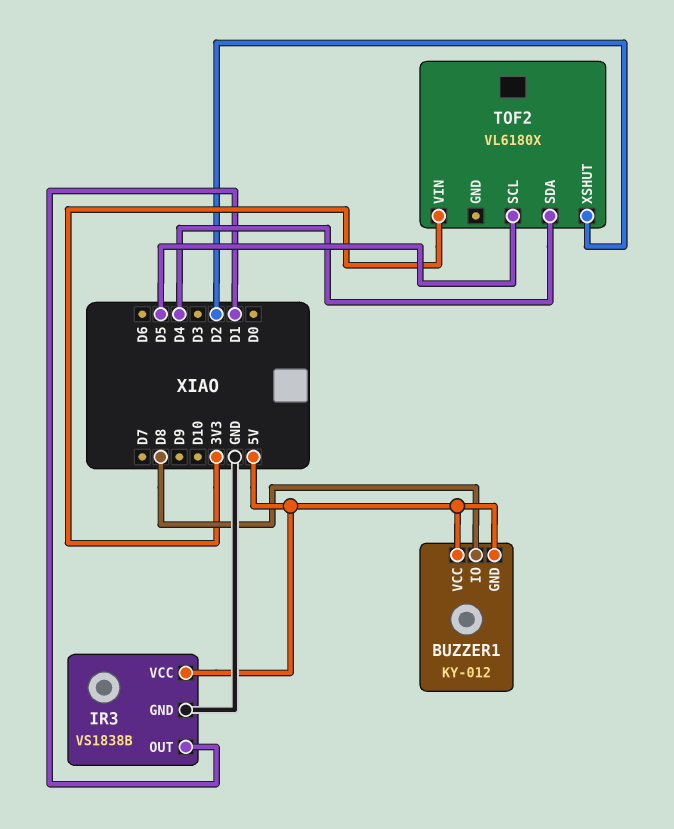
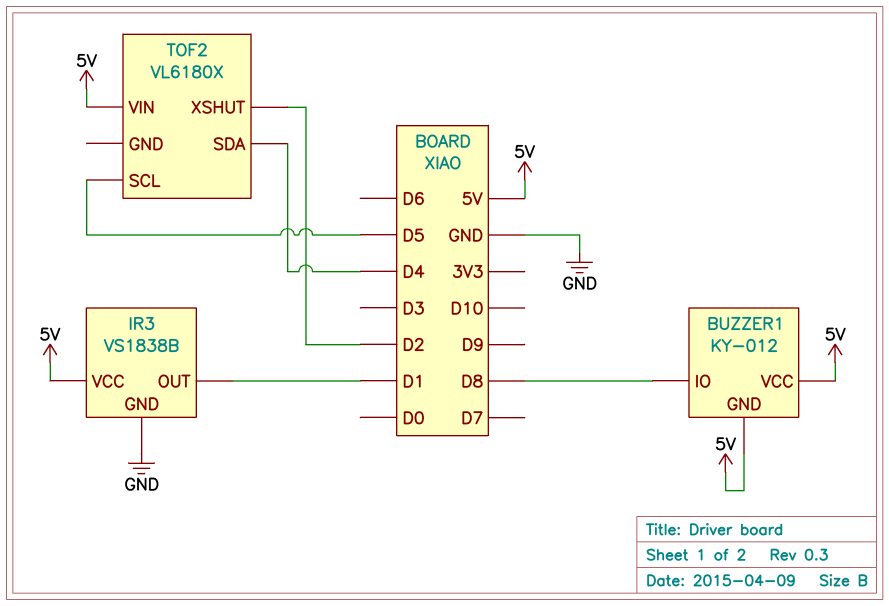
TOF2 pin VIN: 3V3 -> 5V

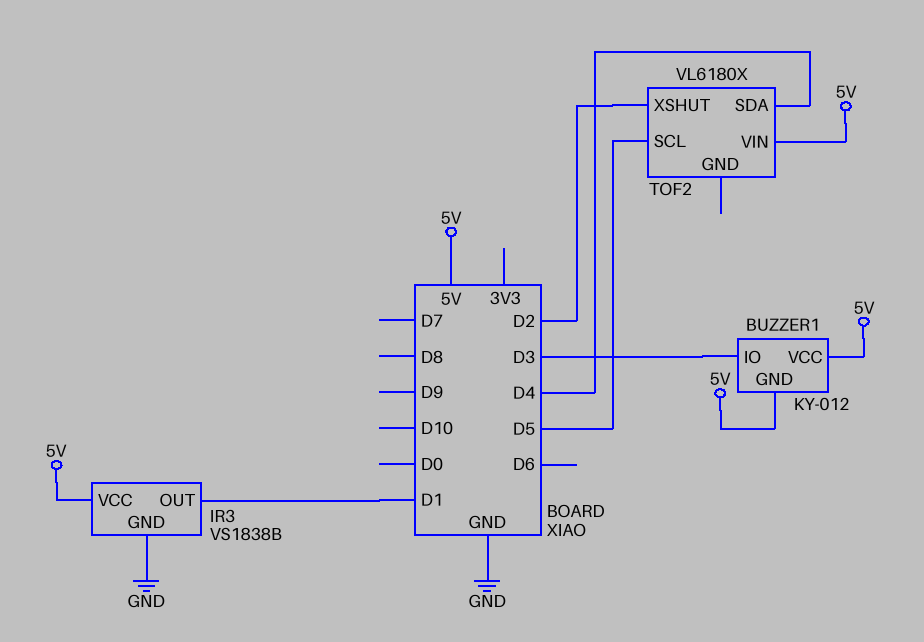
BUZZER1 pin IO: D8 -> D3

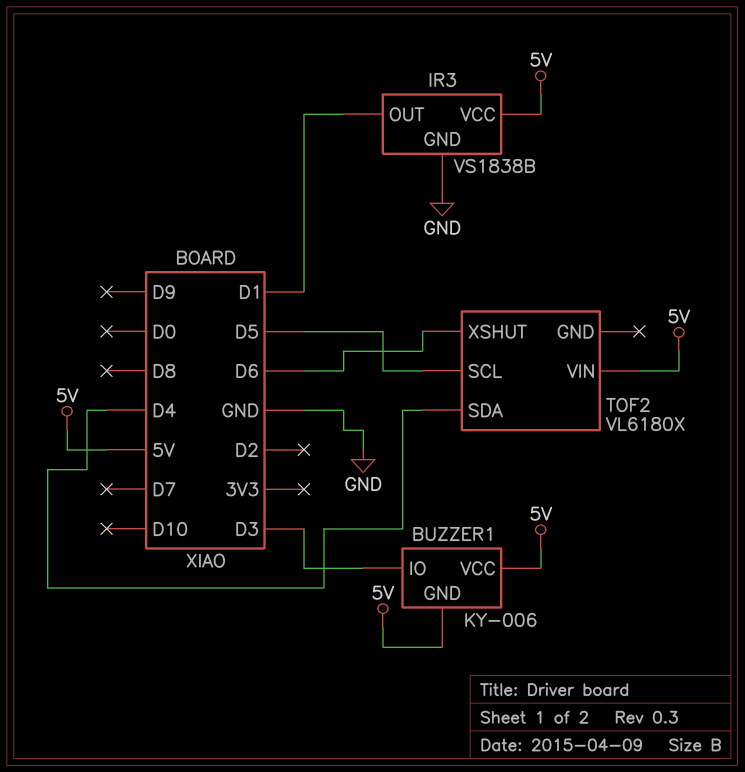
BUZZER1: KY-012 -> KY-006
TOF2 pin XSHUT: D2 -> D6

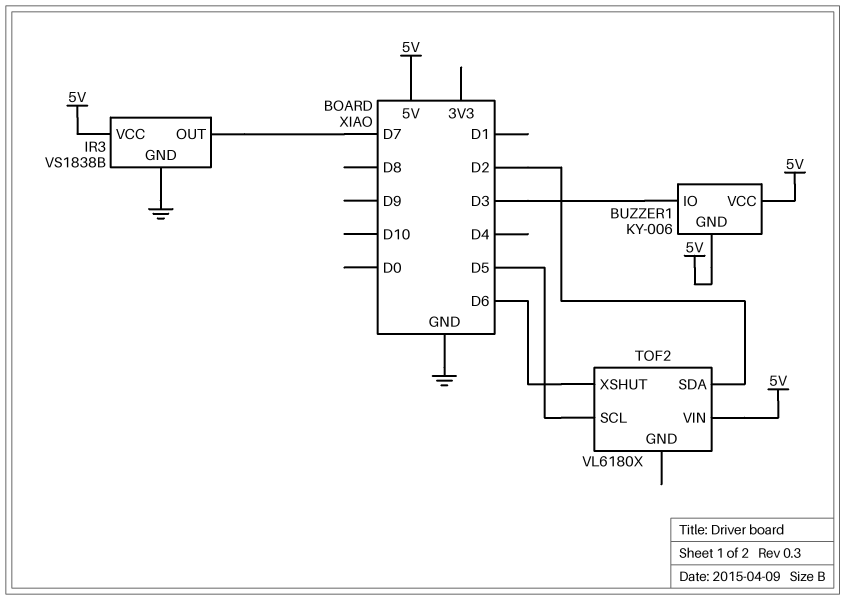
IR3 pin OUT: D1 -> D7
TOF2 pin SDA: D4 -> D2

